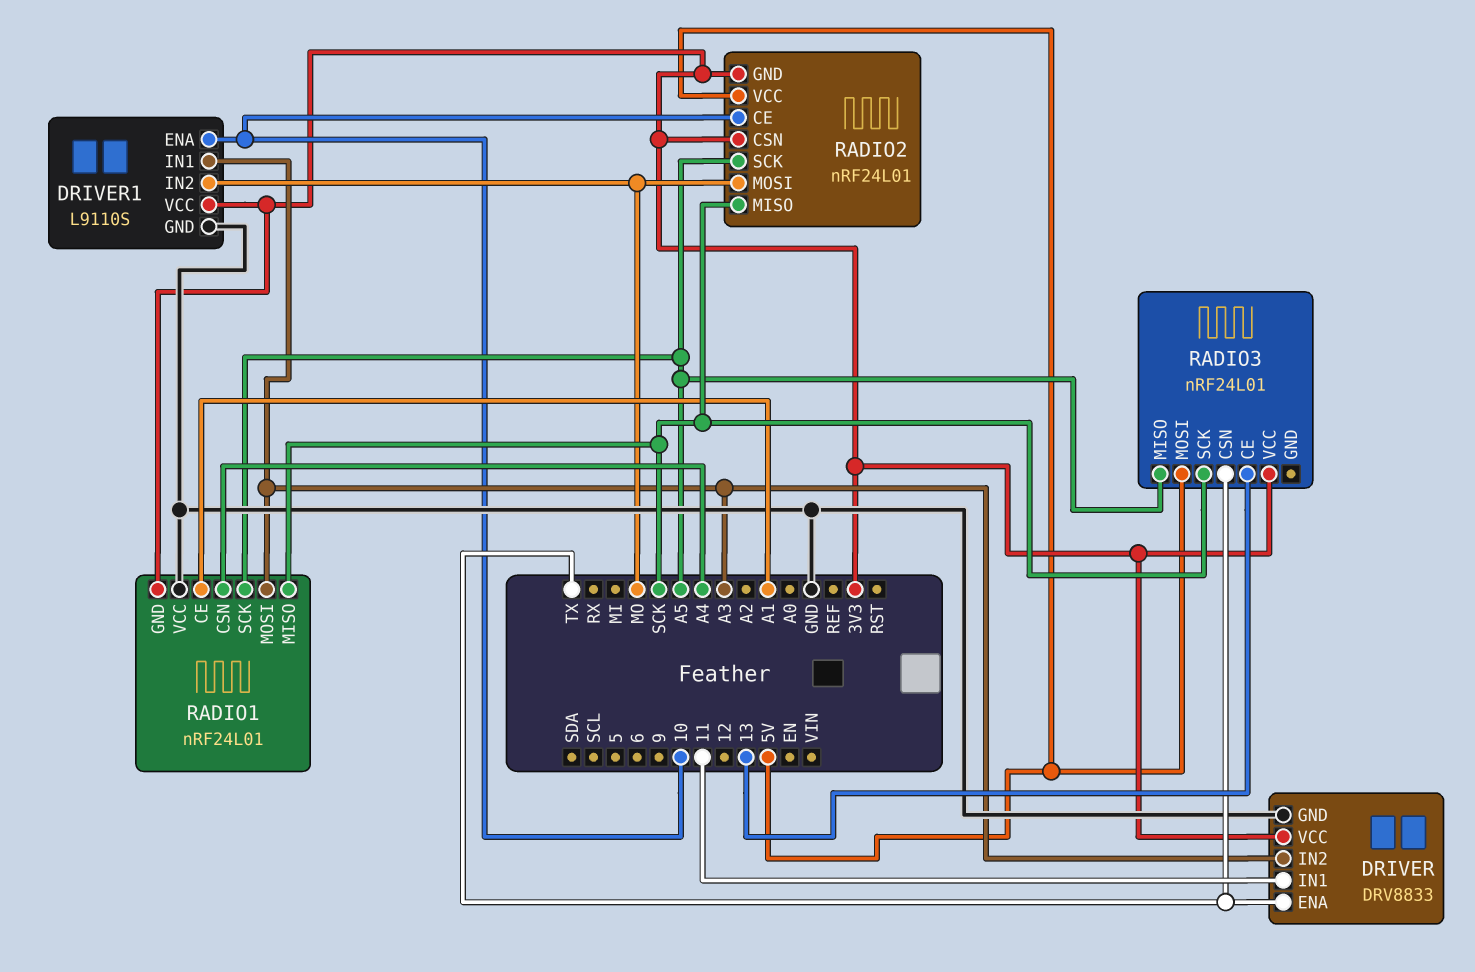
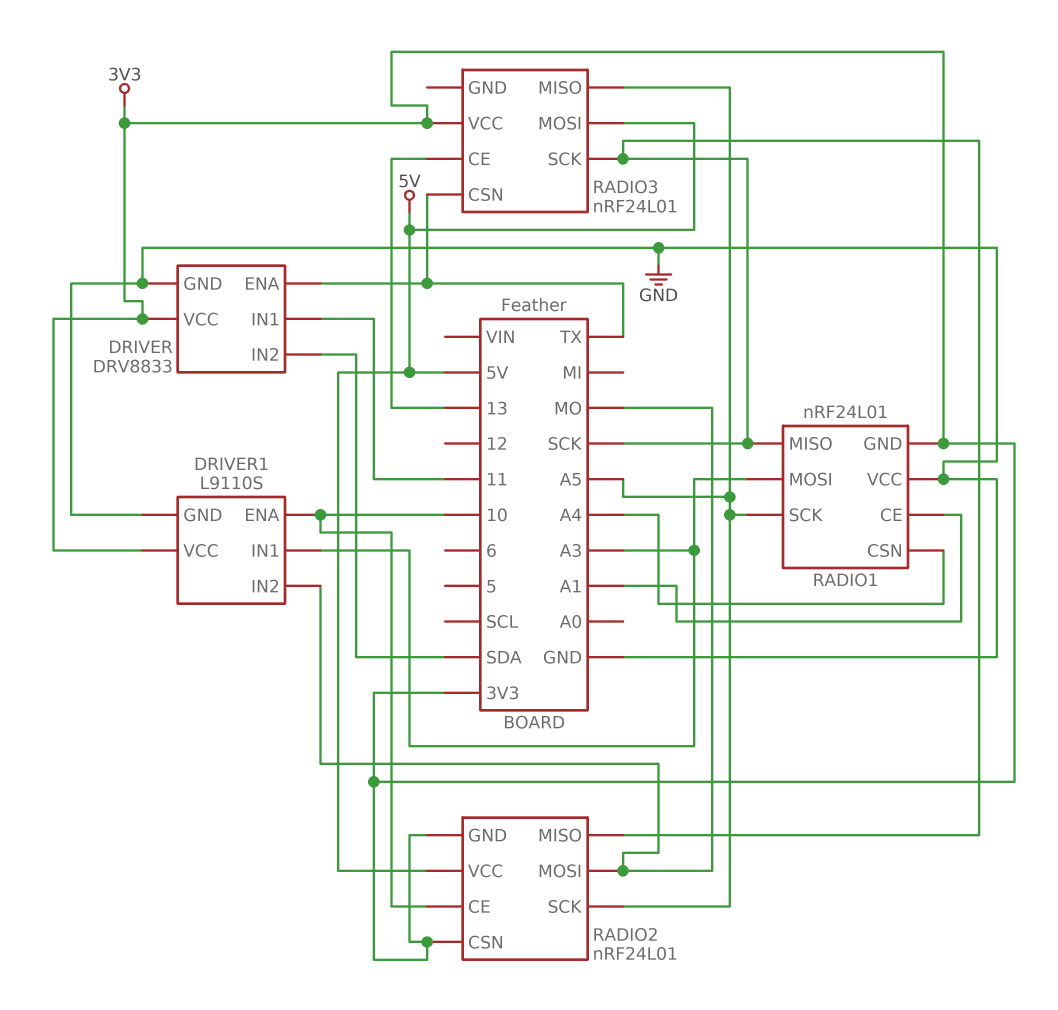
DRIVER pin IN2: A3 -> SDA

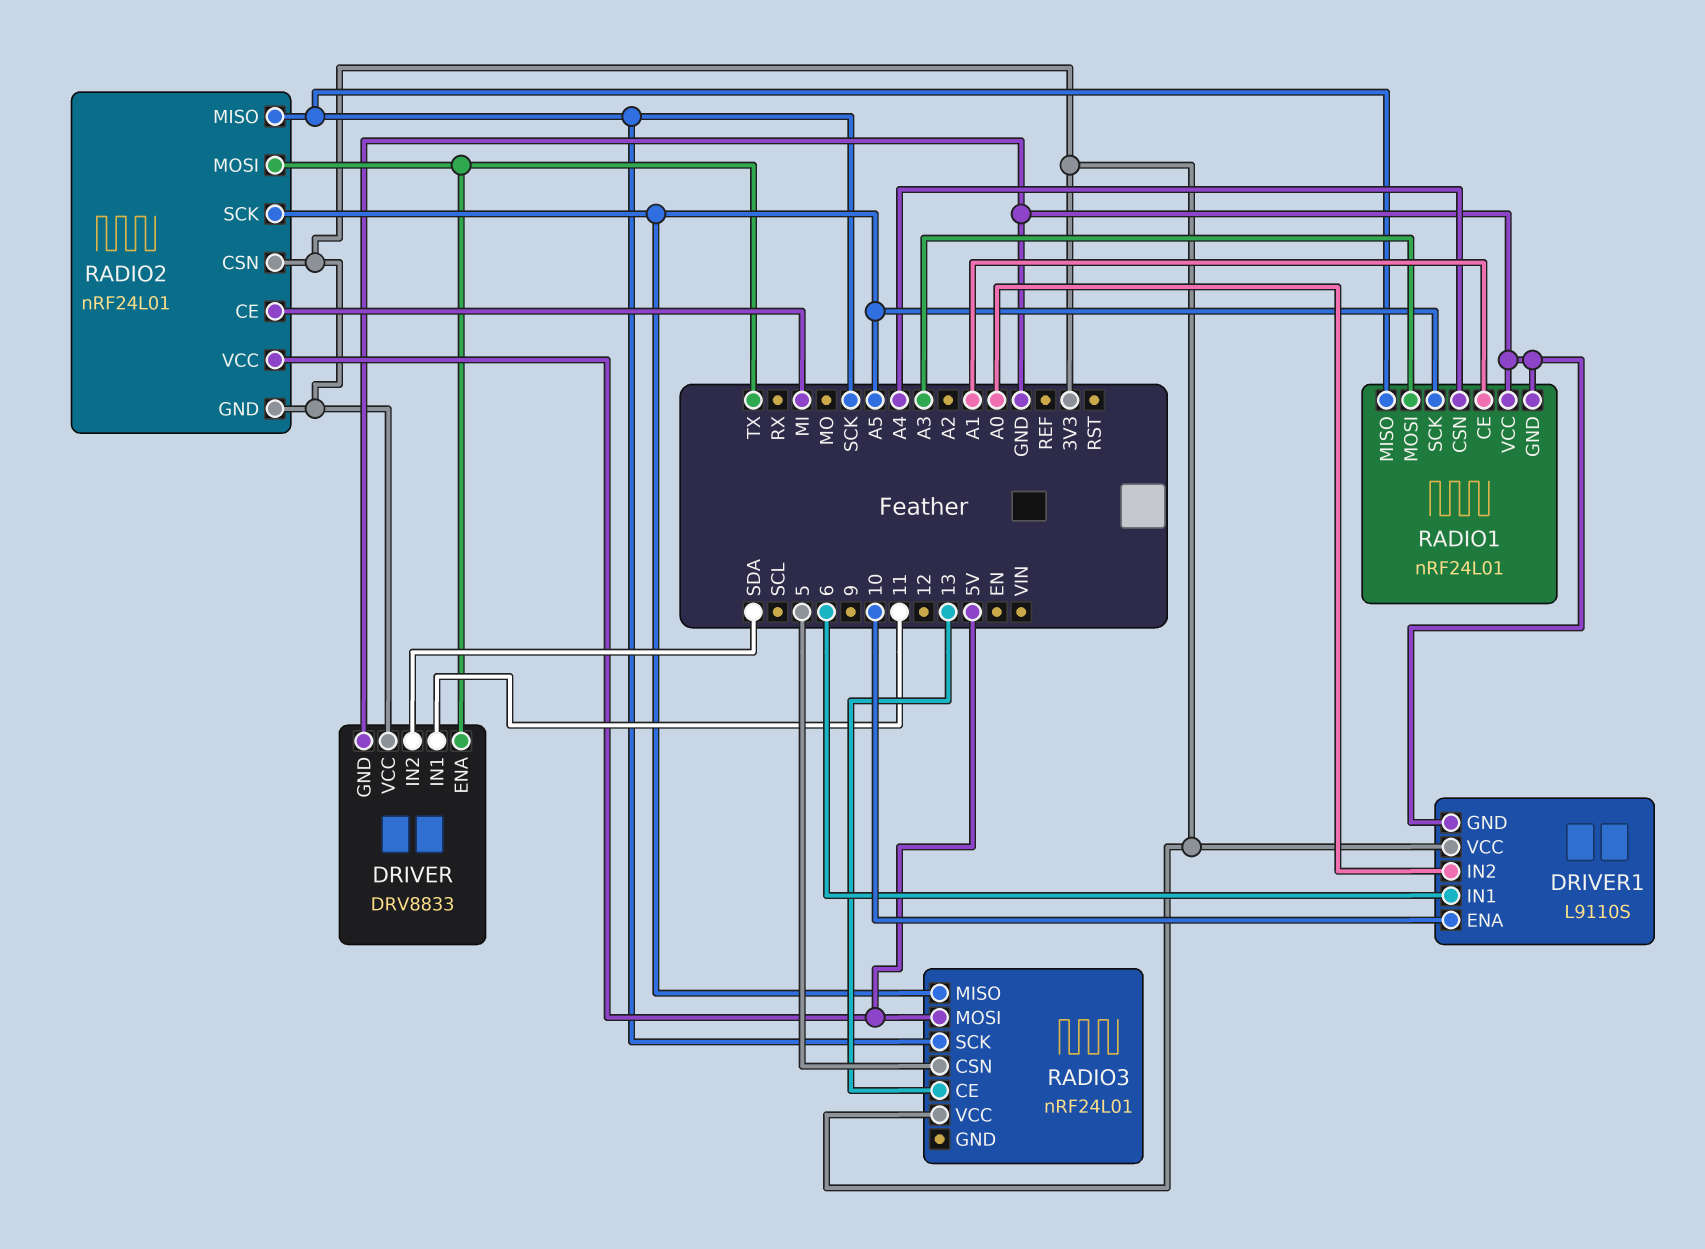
DRIVER1 pin IN1: A3 -> 6
DRIVER1 pin IN2: MO -> A0
RADIO1 pin GND: 3V3 -> GND
RADIO2 pin CE: 10 -> MI
RADIO2 pin MOSI: MO -> TX
RADIO3 pin CSN: TX -> 5

